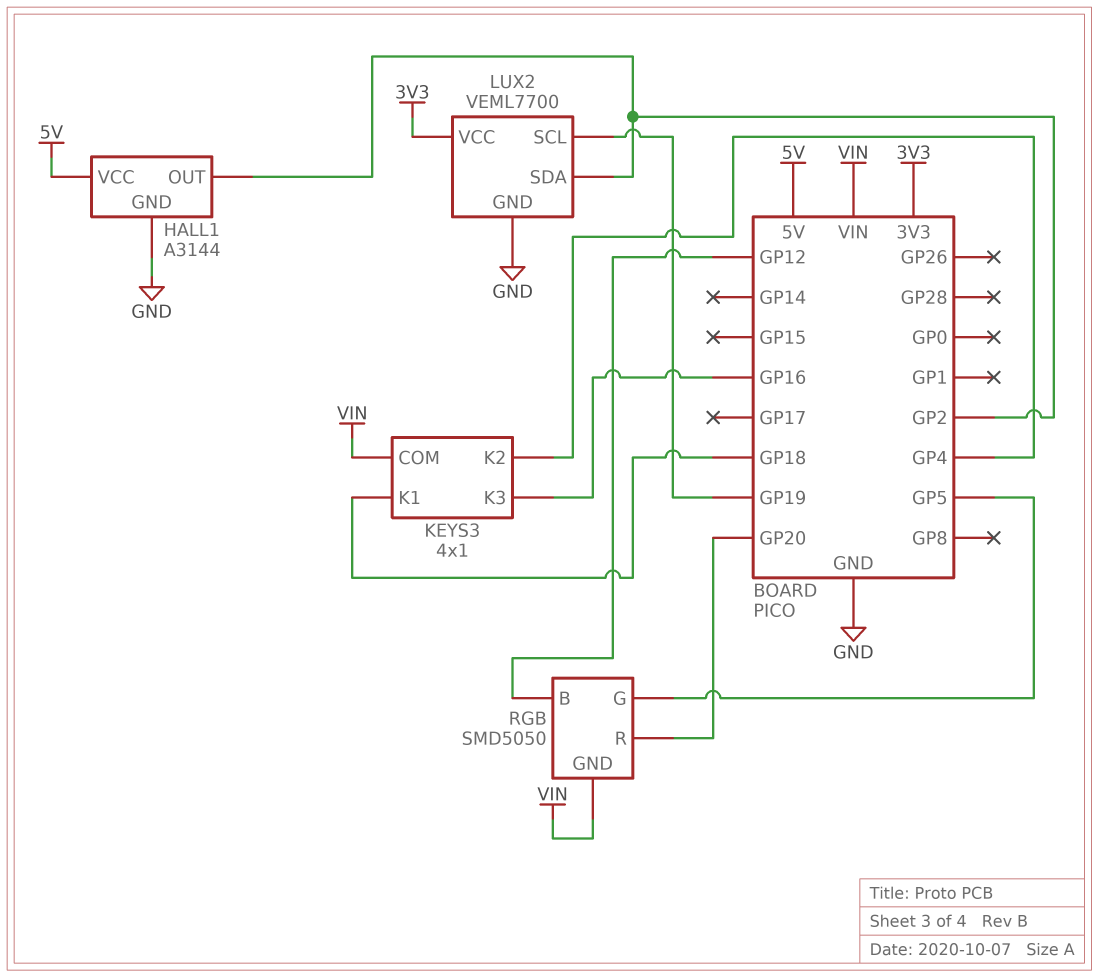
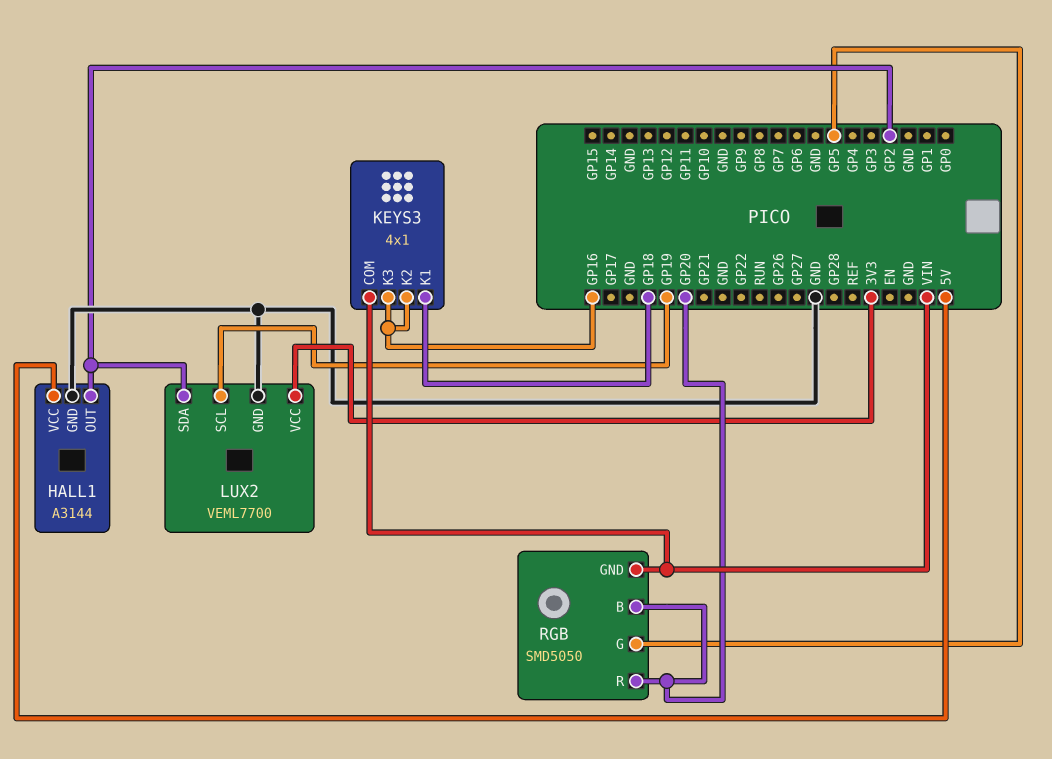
KEYS3 pin K2: GP4 -> GP16
RGB pin B: GP12 -> GP20

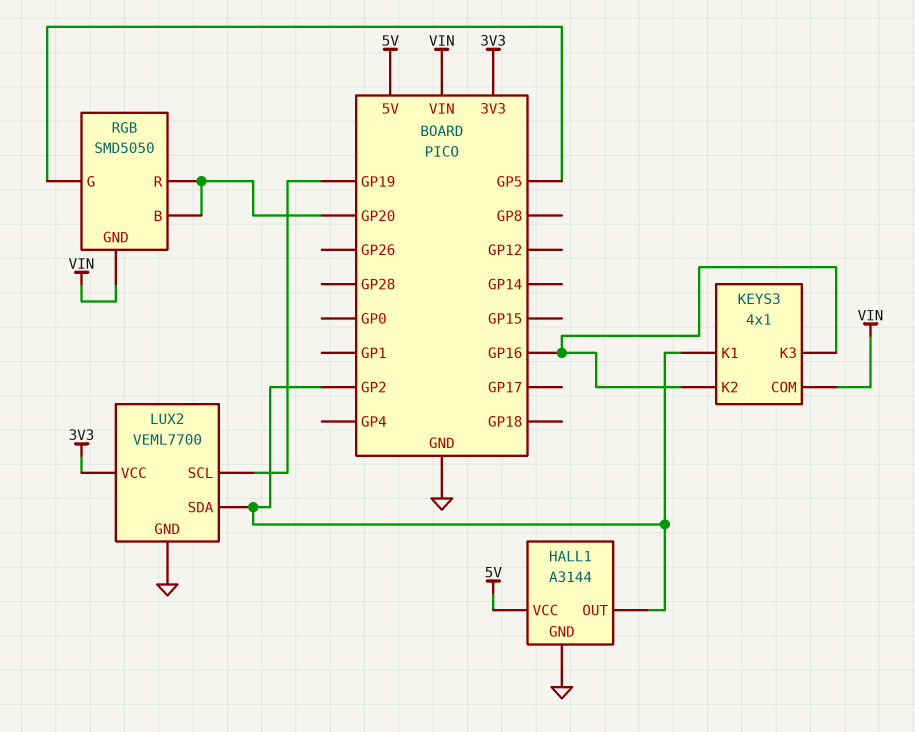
KEYS3 pin K1: GP18 -> GP2

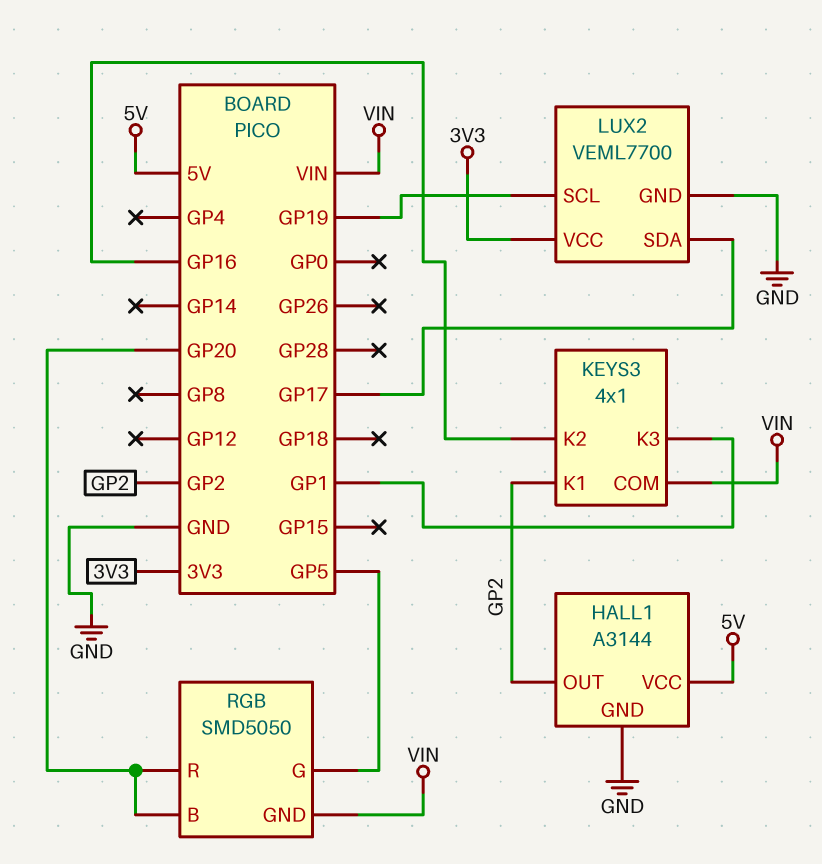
KEYS3 pin K3: GP16 -> GP1
LUX2 pin SDA: GP2 -> GP17

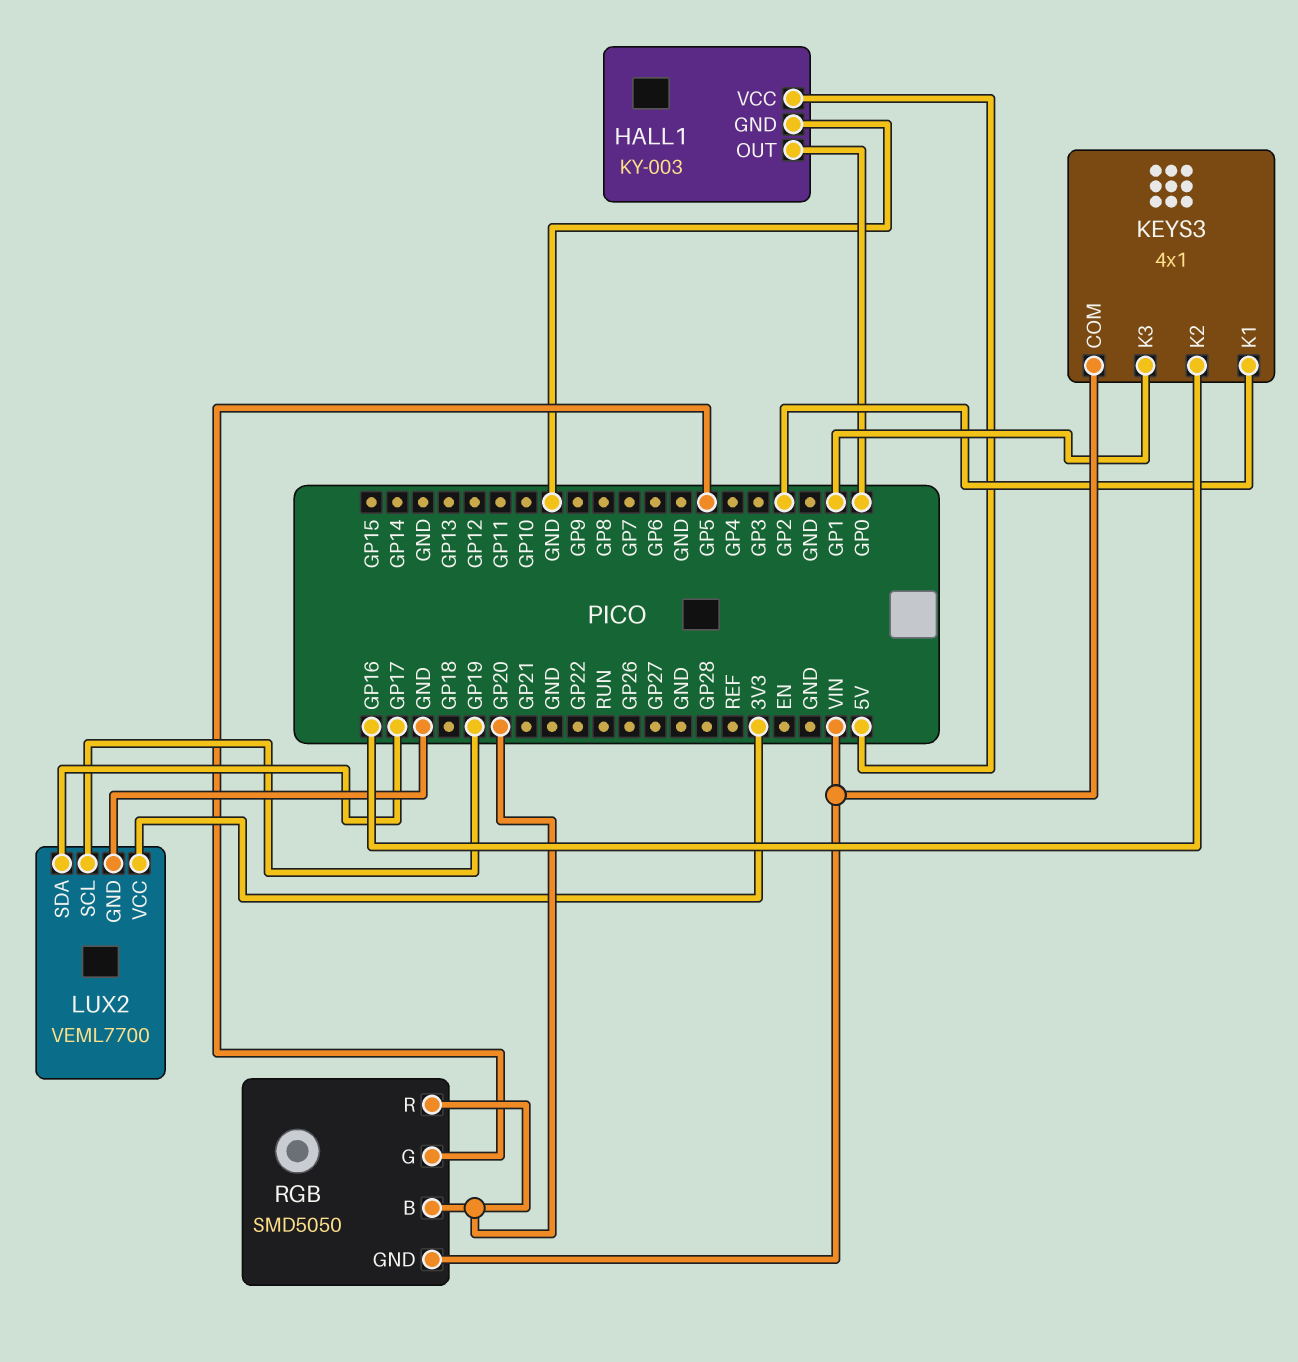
HALL1: A3144 -> KY-003
HALL1 pin OUT: GP2 -> GP0

